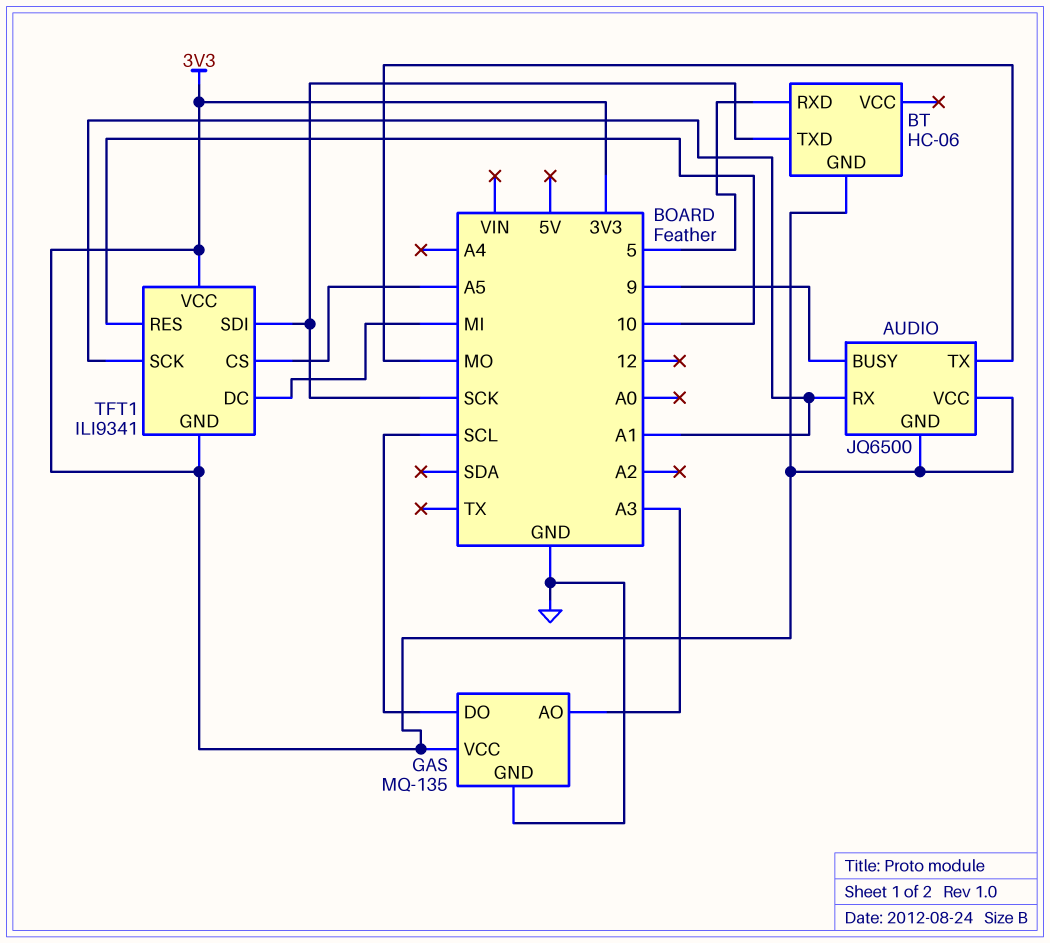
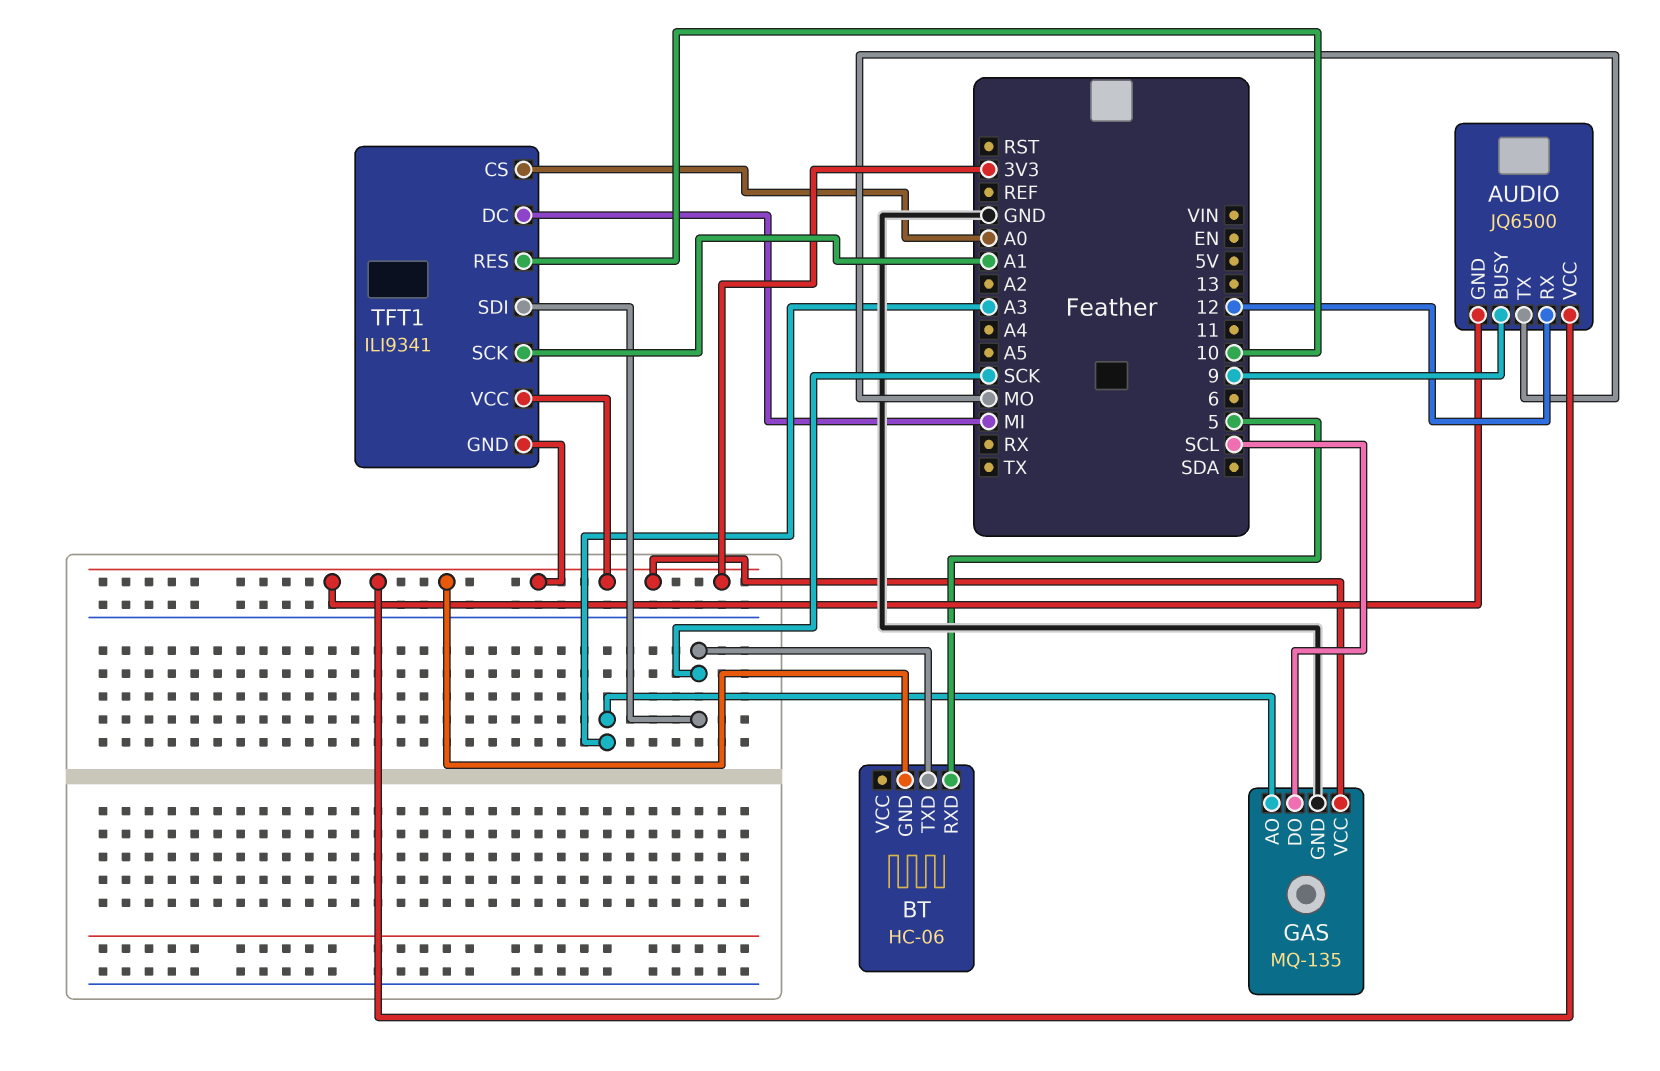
AUDIO pin RX: A1 -> 12
TFT1 pin CS: A5 -> A0

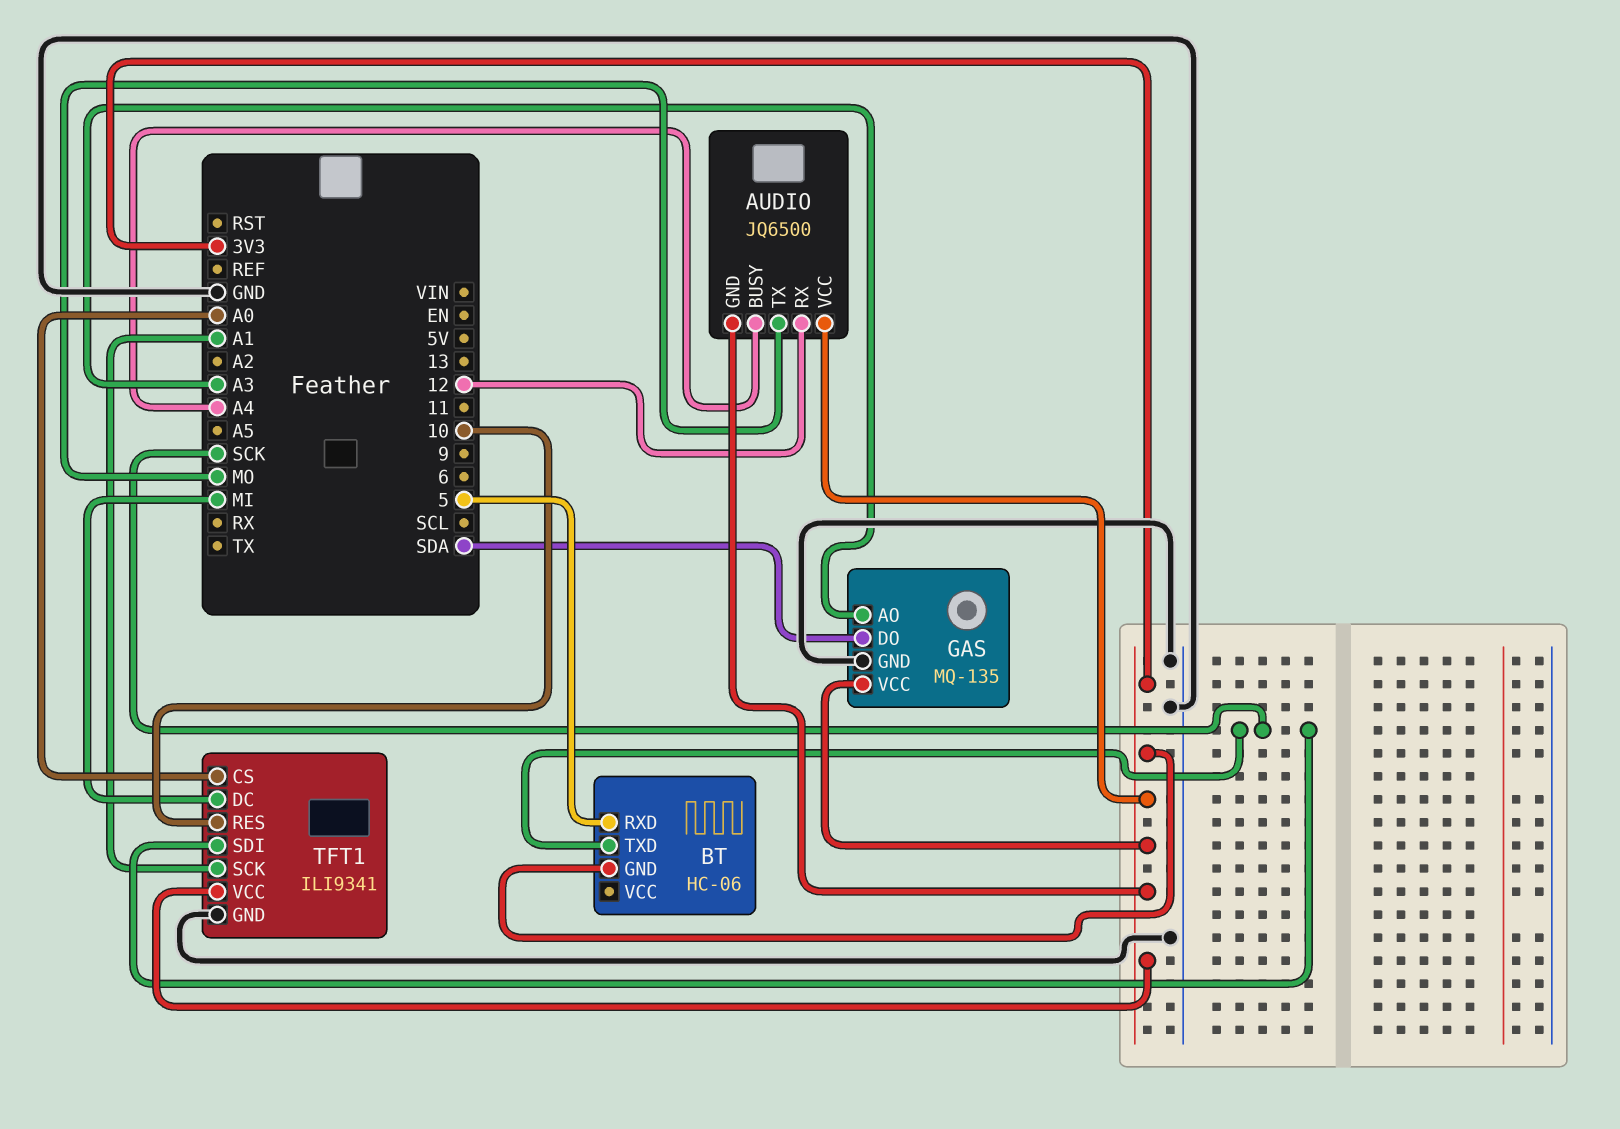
AUDIO pin BUSY: 9 -> A4
GAS pin DO: SCL -> SDA
TFT1 pin GND: 3V3 -> GND

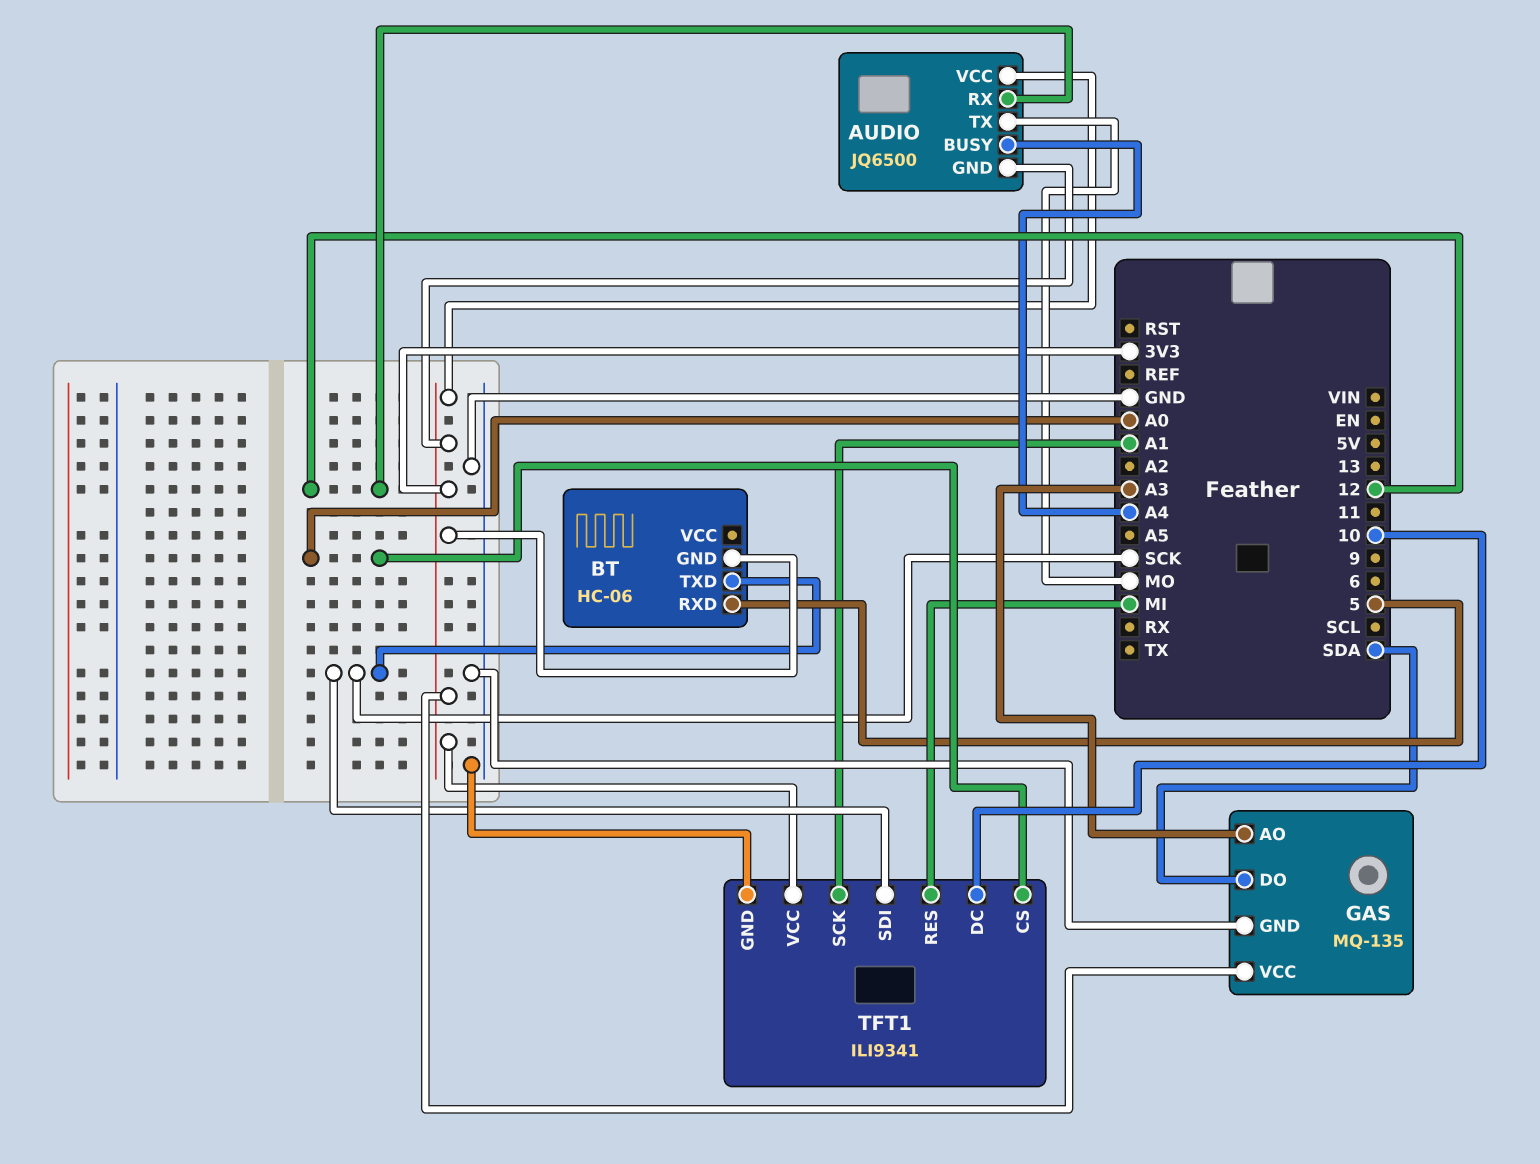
TFT1 pin DC: MI -> 10
TFT1 pin RES: 10 -> MI

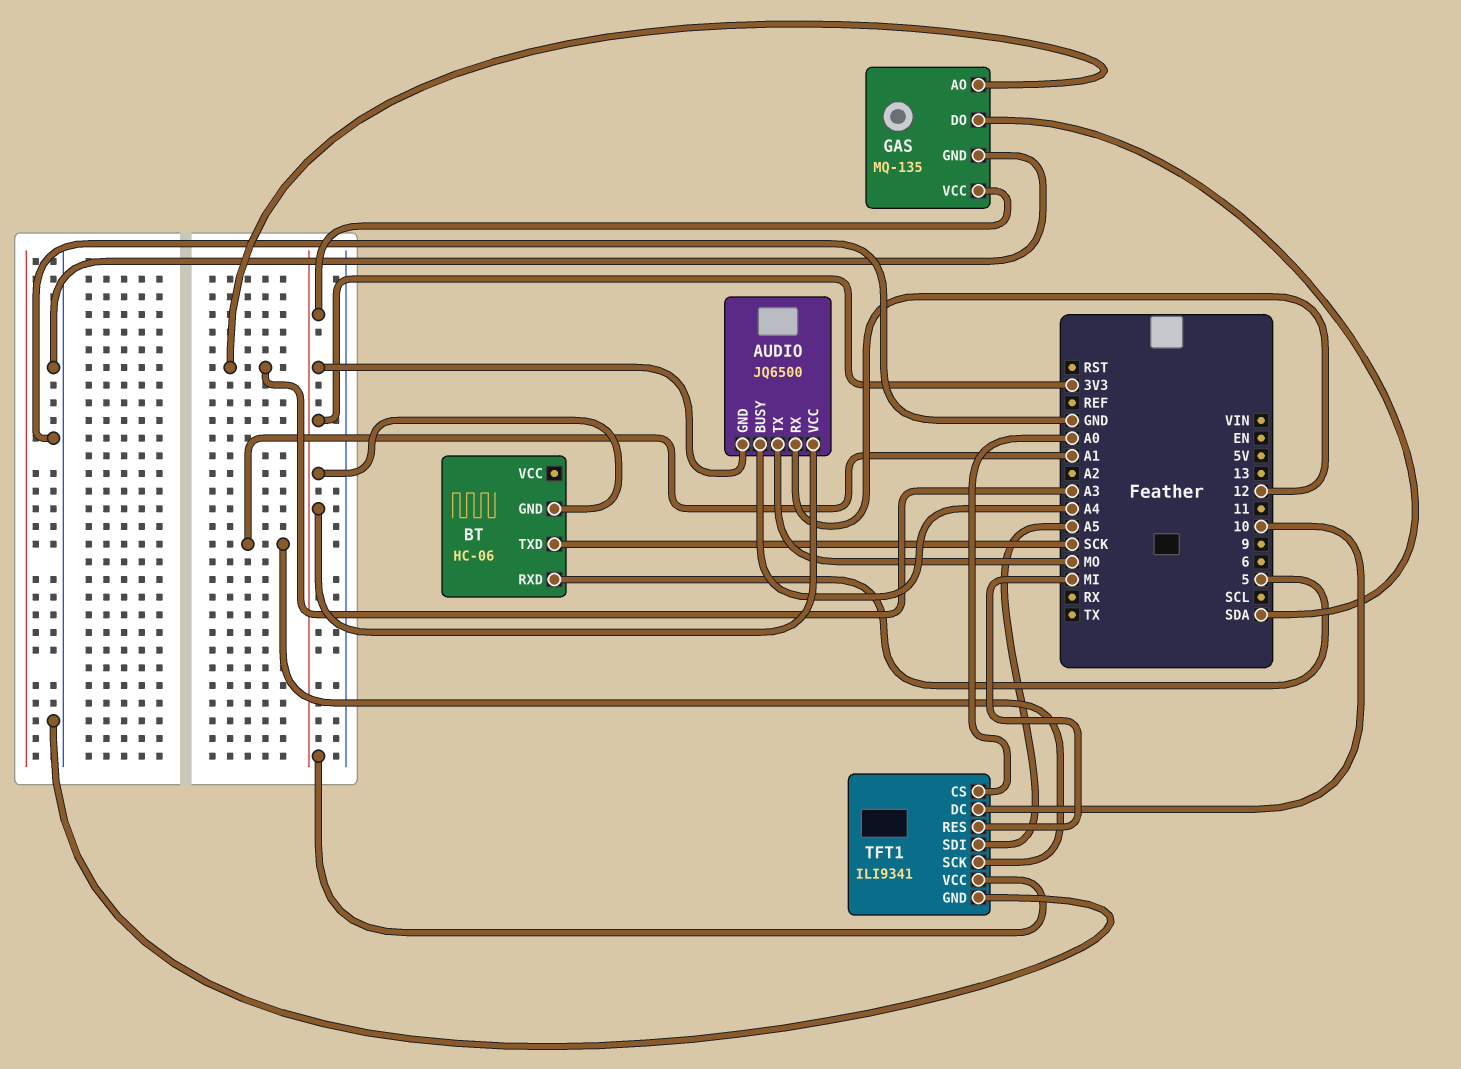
TFT1 pin SDI: SCK -> A5

